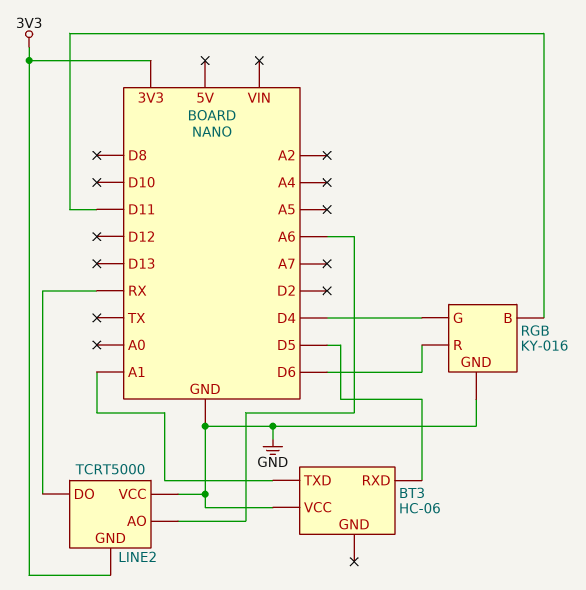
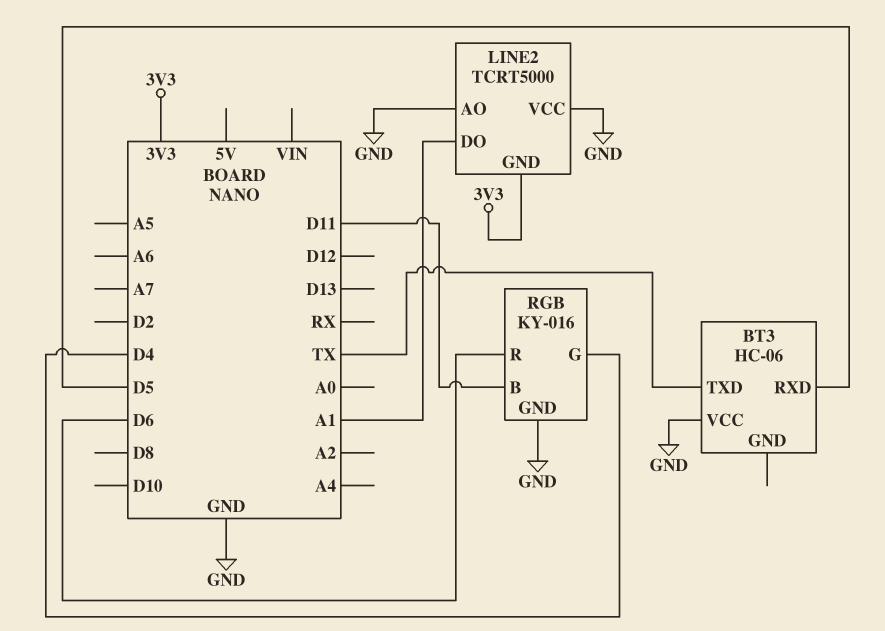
BT3 pin TXD: A1 -> TX
LINE2 pin AO: A6 -> GND
LINE2 pin DO: RX -> A1

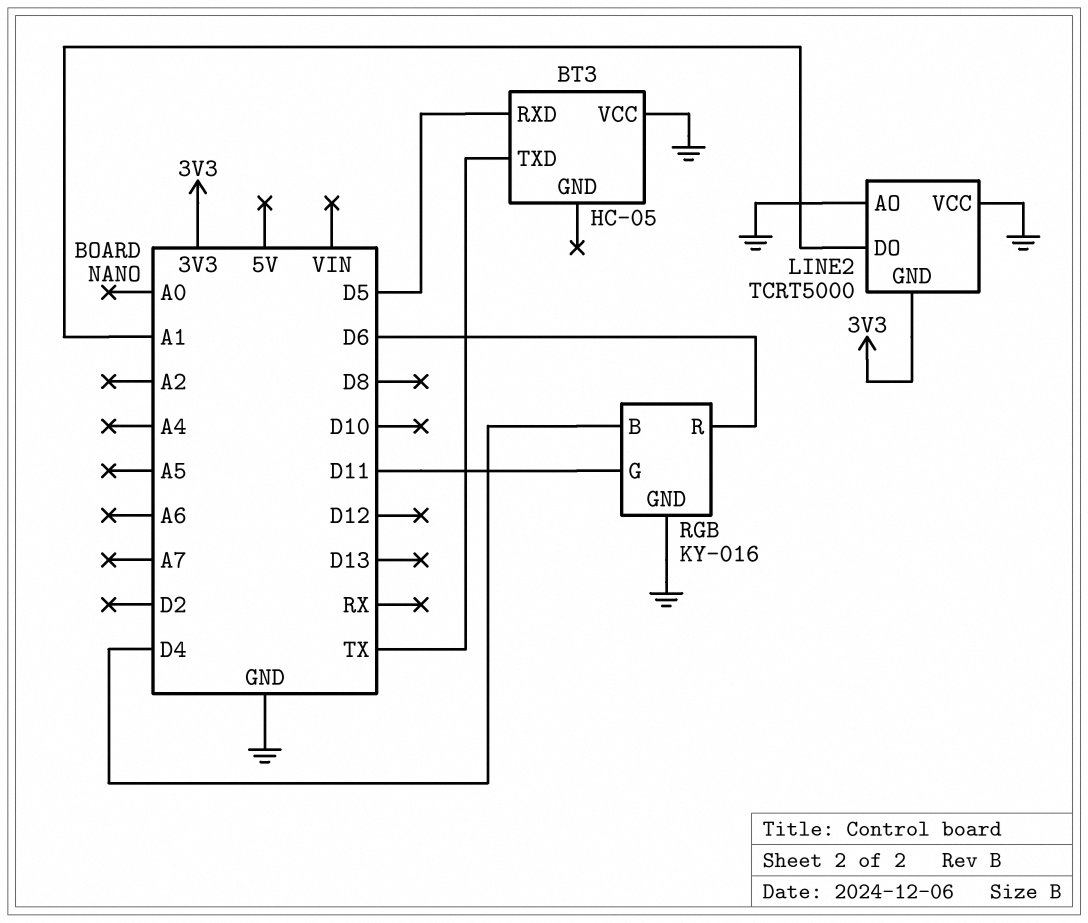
BT3: HC-06 -> HC-05
RGB pin B: D11 -> D4
RGB pin G: D4 -> D11

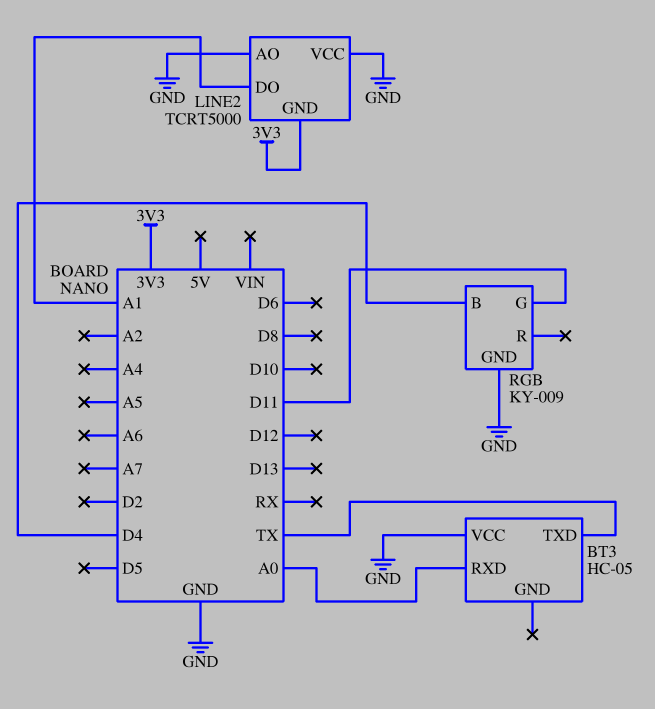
BT3 pin RXD: D5 -> A0
RGB: KY-016 -> KY-009
RGB pin R: D6 -> none

